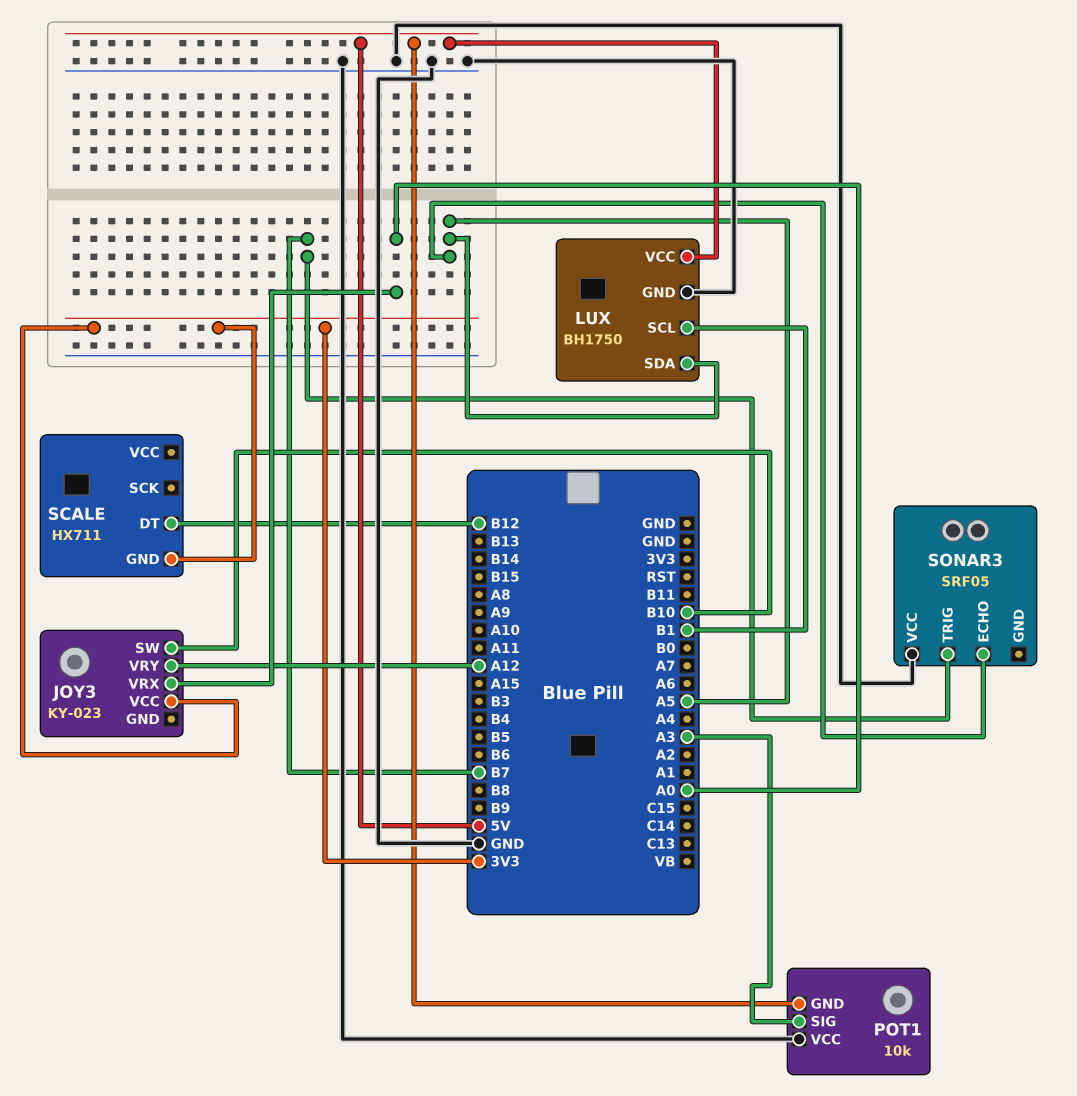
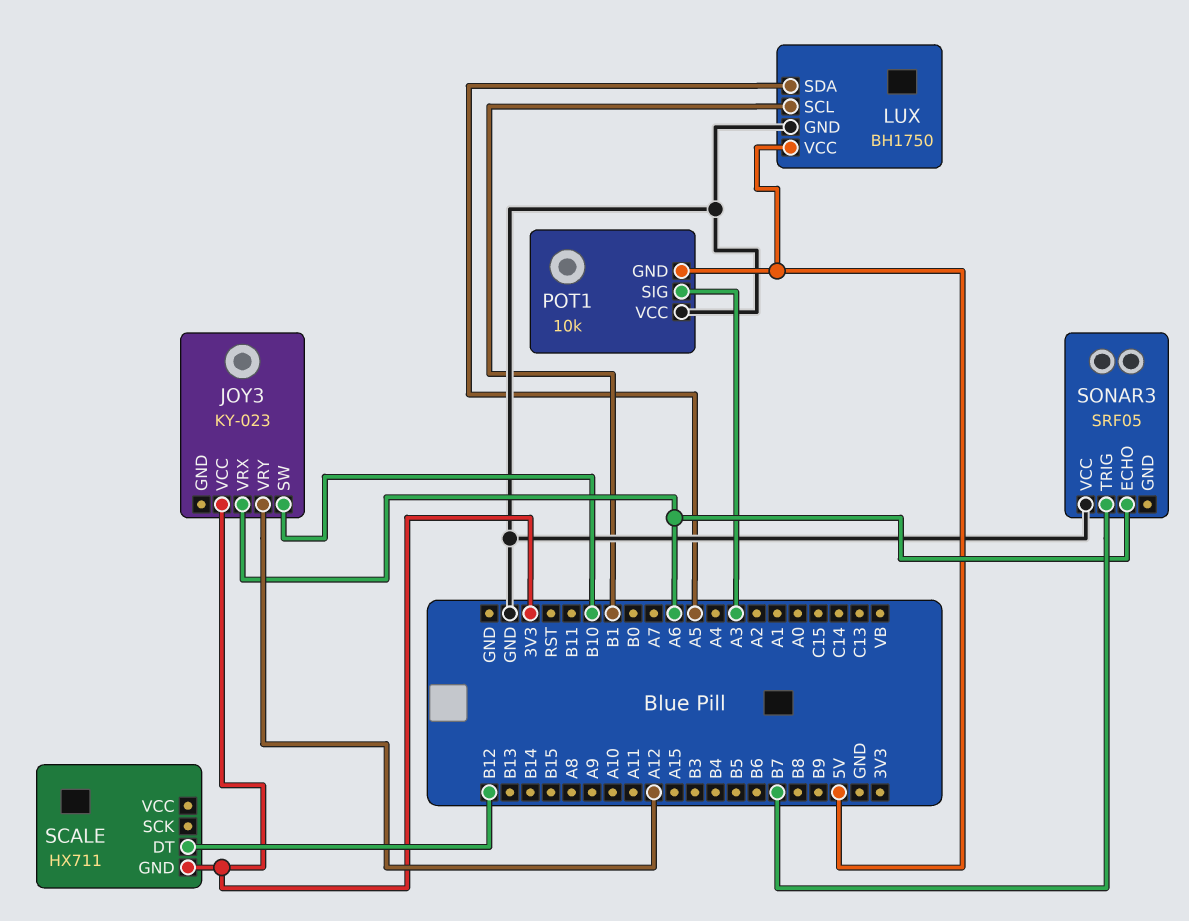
JOY3 pin VRX: A0 -> A6
SONAR3 pin ECHO: A5 -> A6

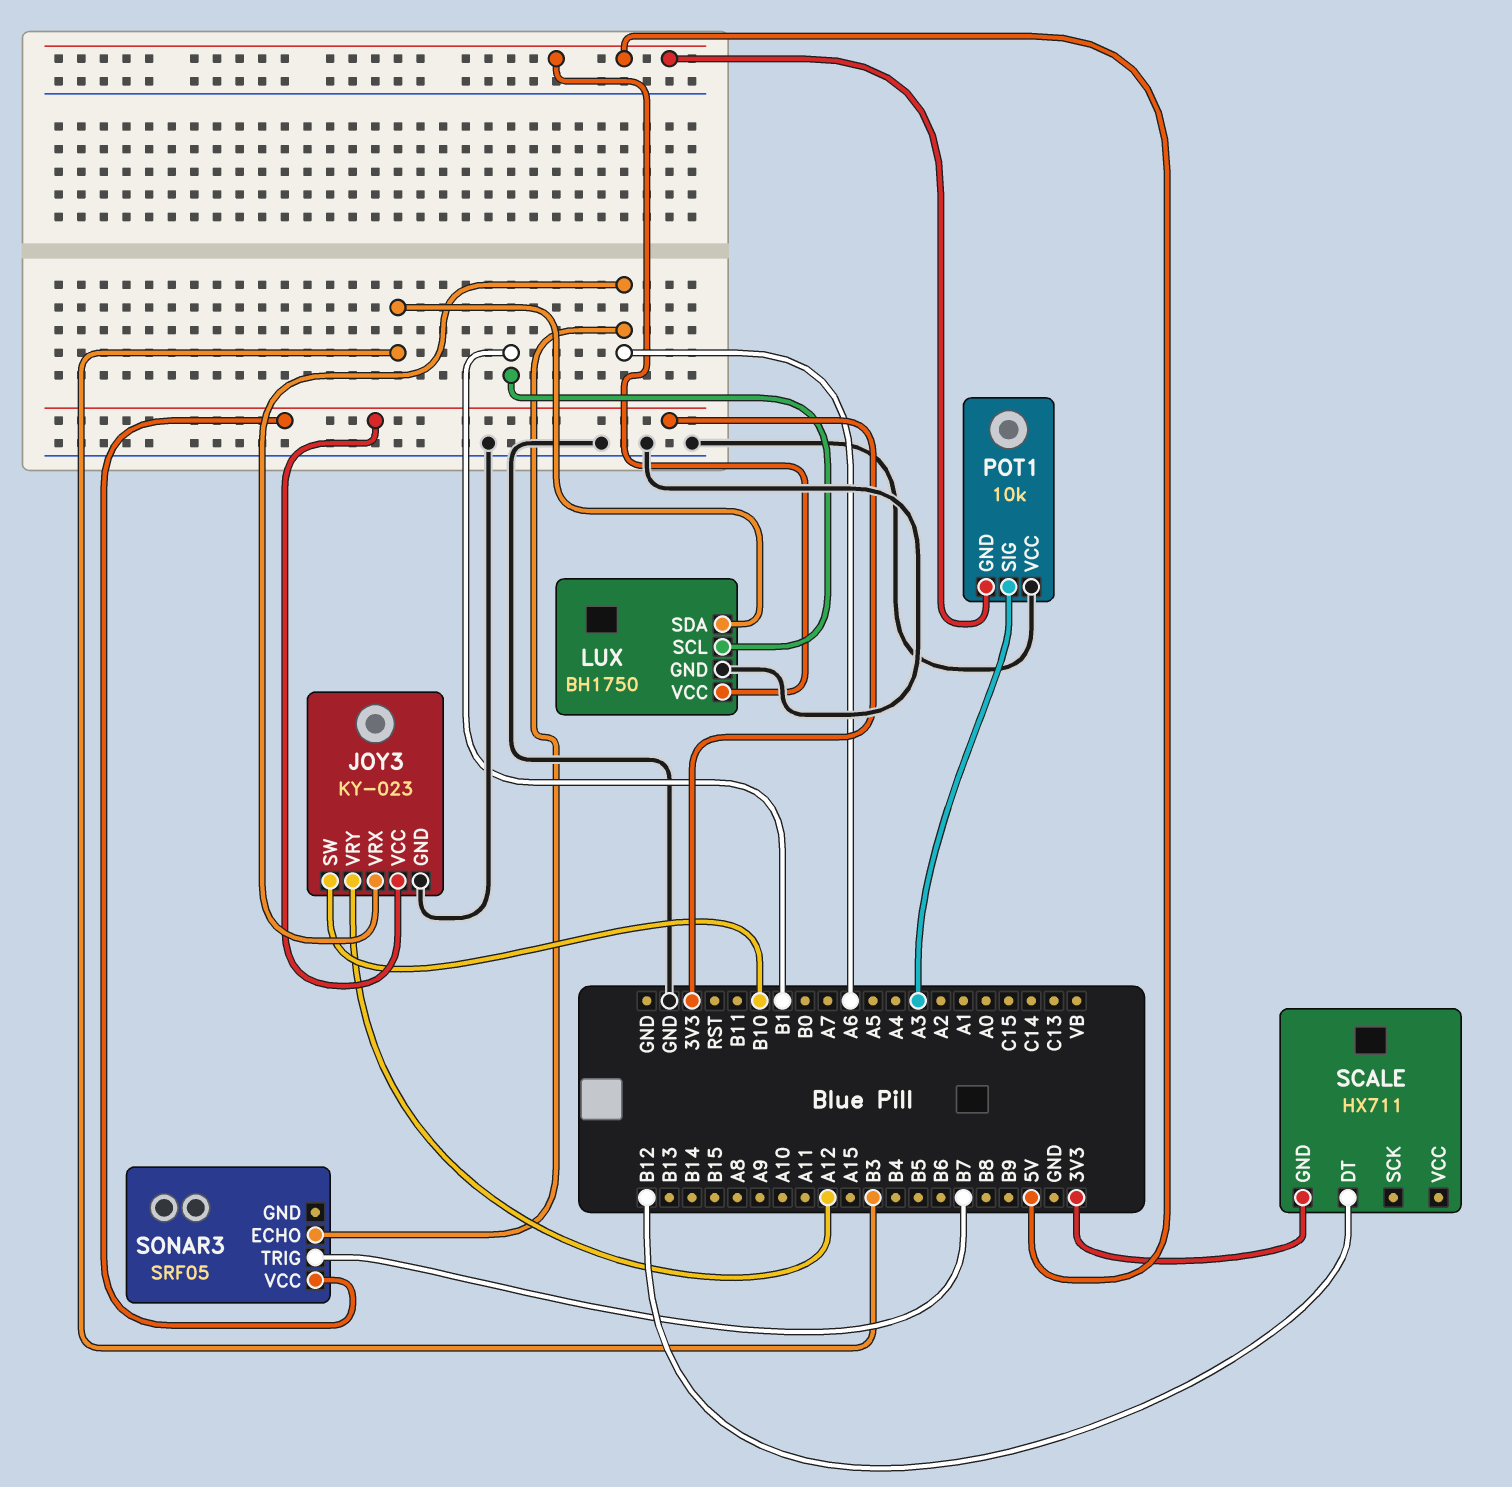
JOY3 pin GND: none -> GND
LUX pin SDA: A5 -> B3
SONAR3 pin VCC: GND -> 3V3

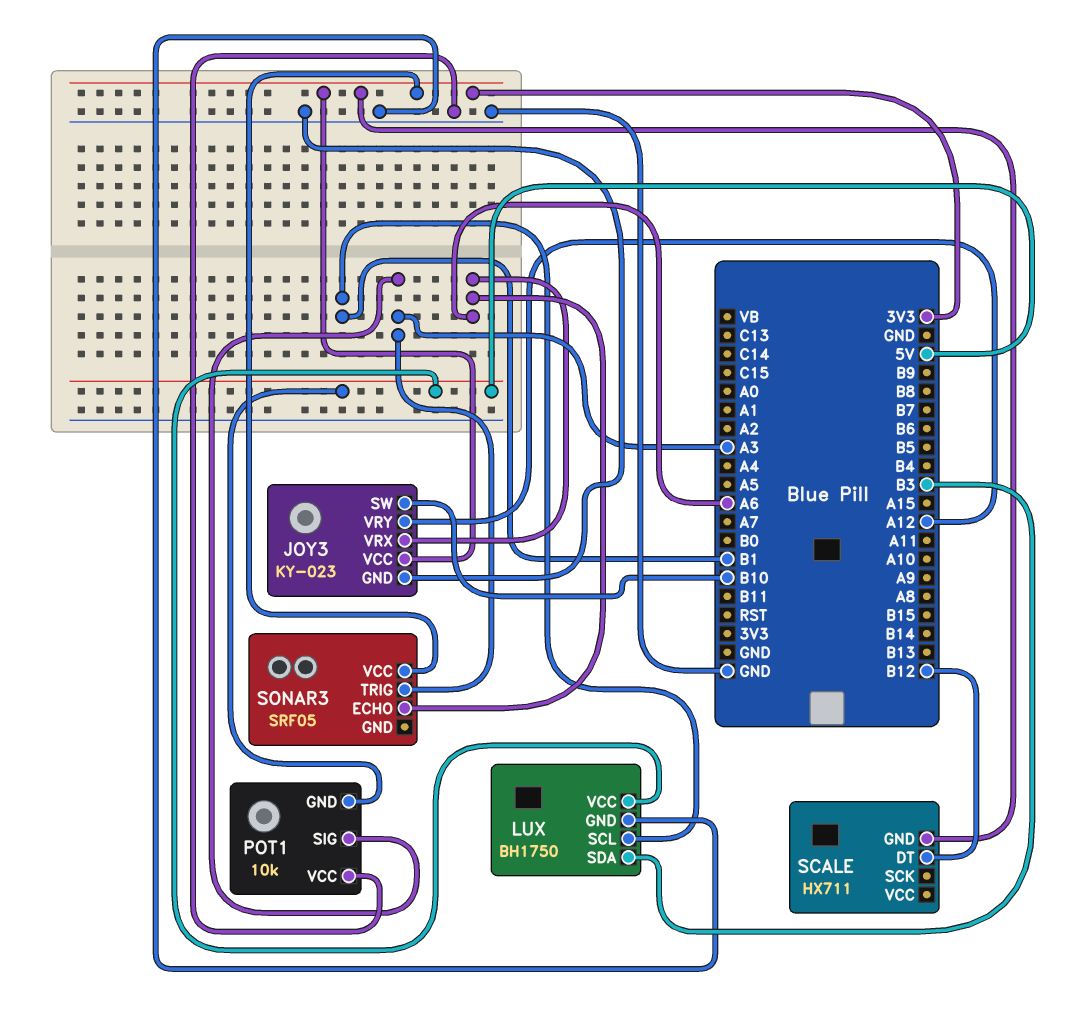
SONAR3 pin TRIG: B7 -> A3

